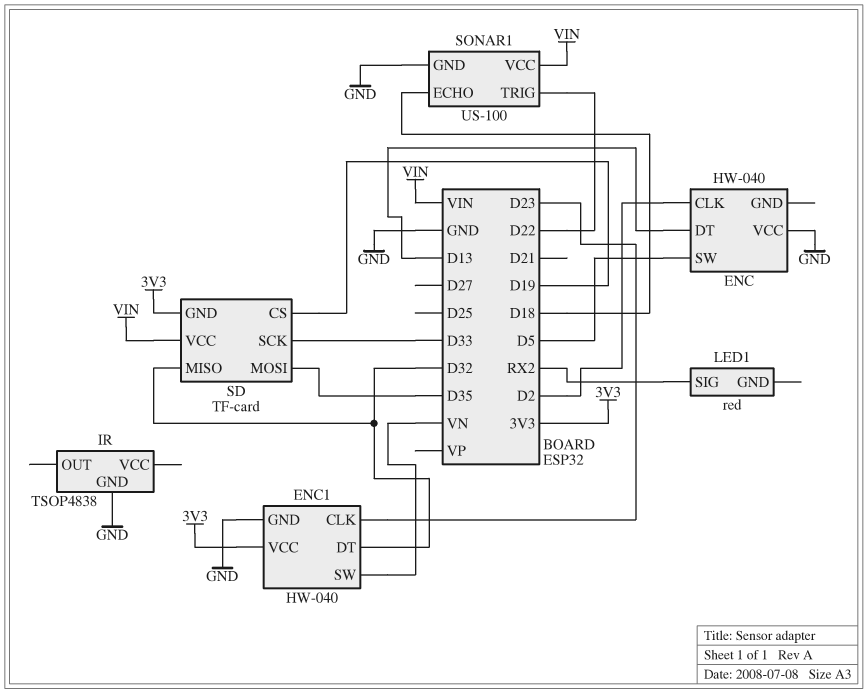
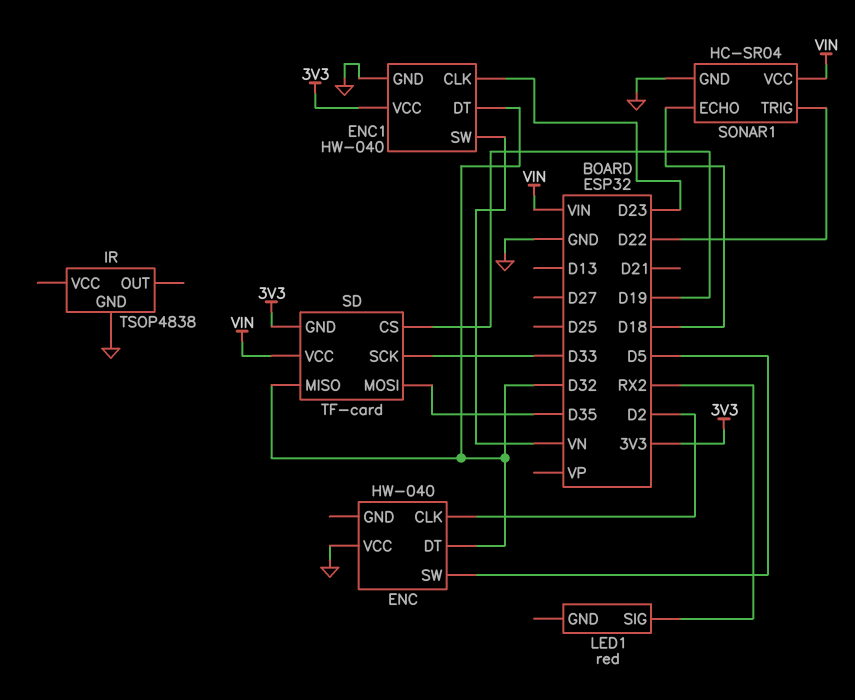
ENC pin DT: D13 -> D32
SONAR1: US-100 -> HC-SR04

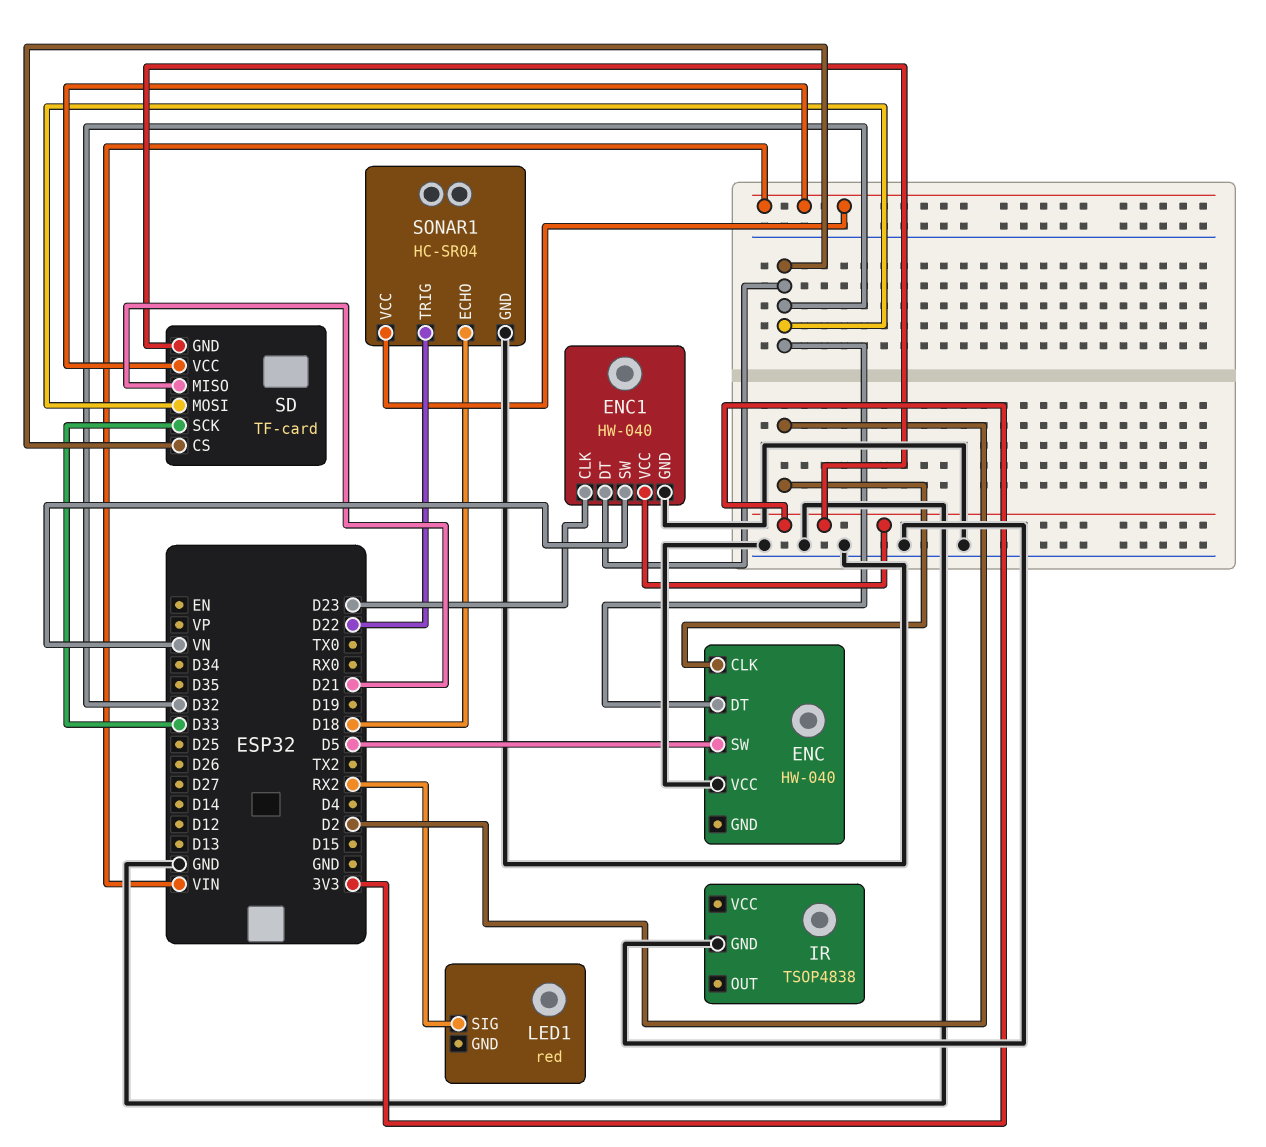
SD pin CS: D19 -> D32
SD pin MISO: D32 -> D21
SD pin MOSI: D35 -> D32

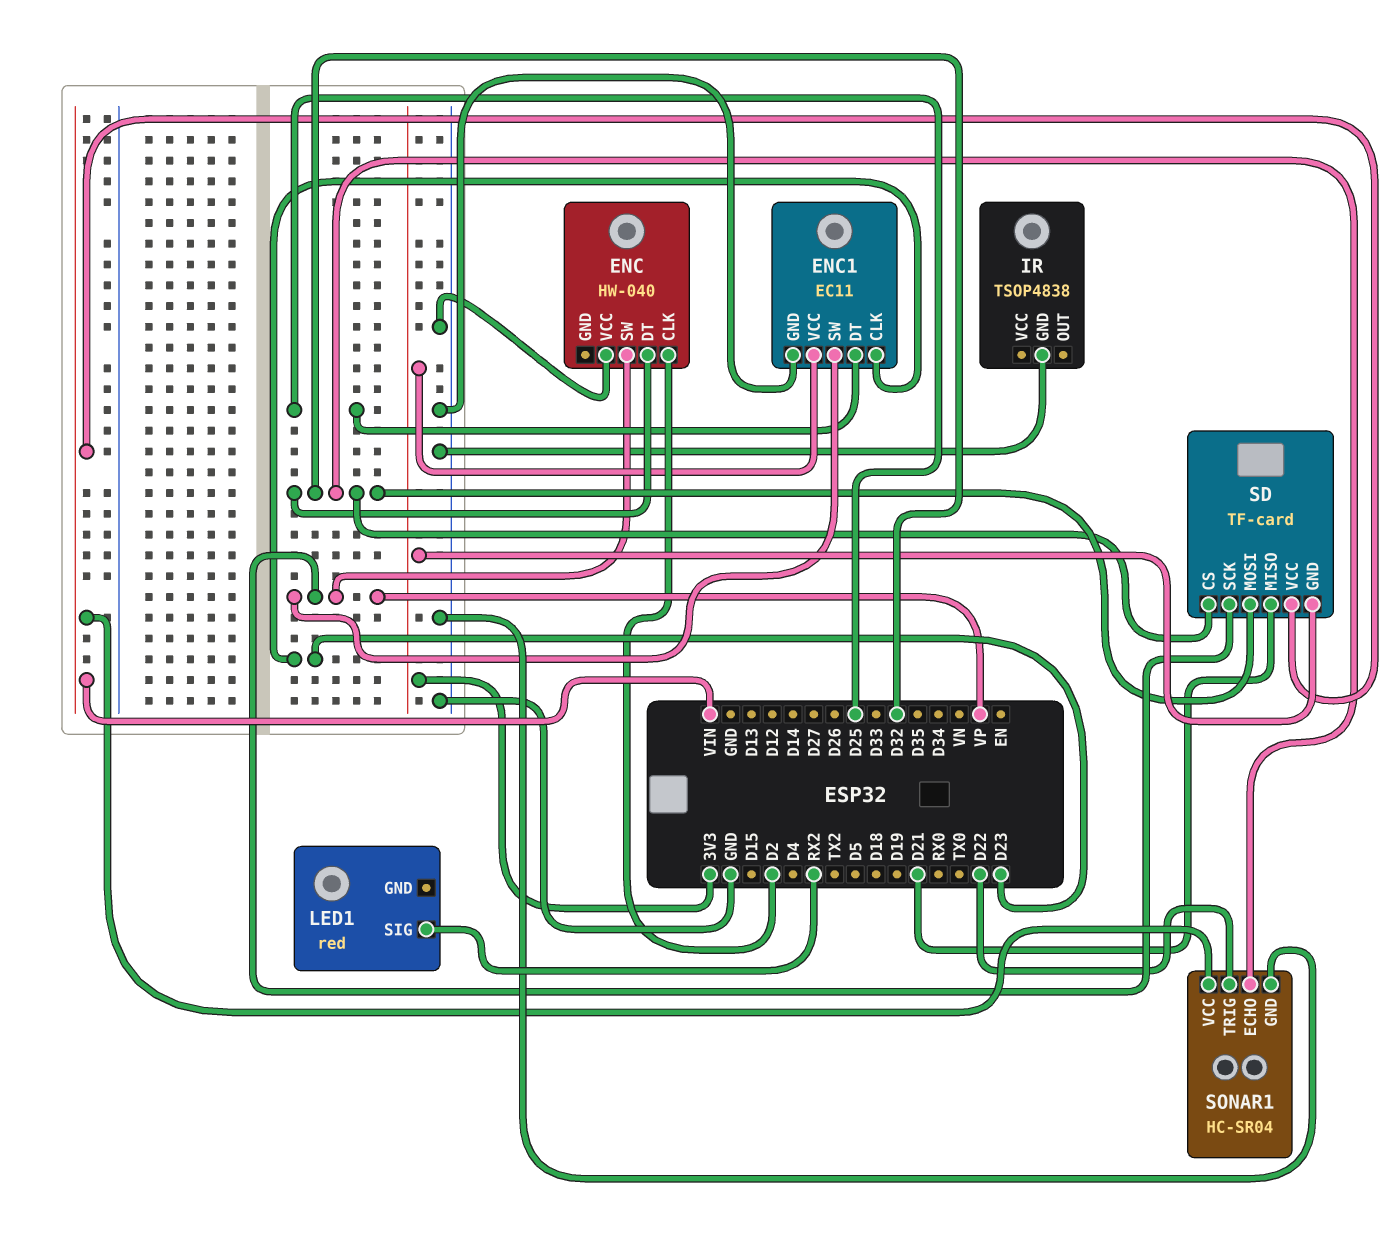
ENC pin SW: D5 -> VP
ENC1: HW-040 -> EC11
ENC1 pin DT: D32 -> D25
ENC1 pin SW: VN -> VP
SD pin SCK: D33 -> VP
SONAR1 pin ECHO: D18 -> D32

